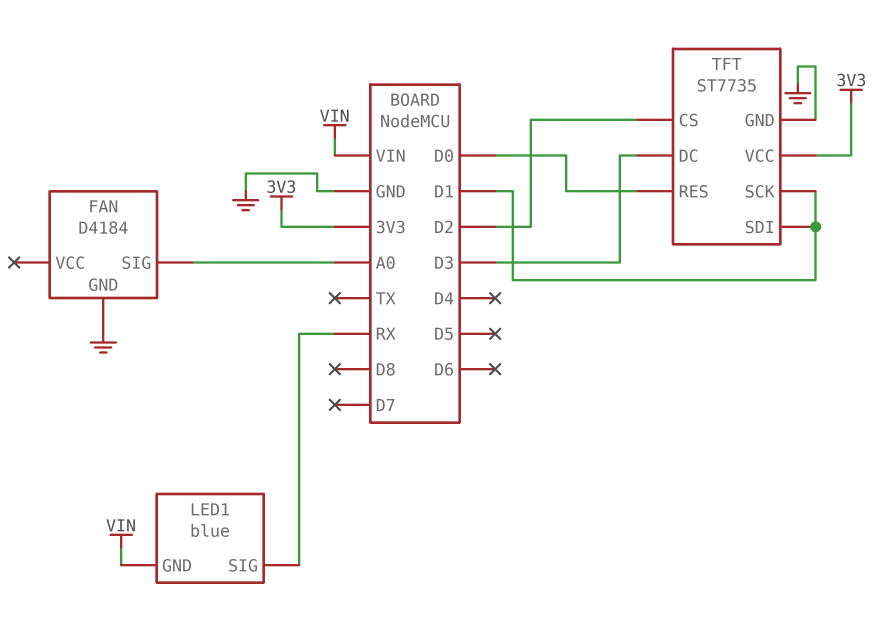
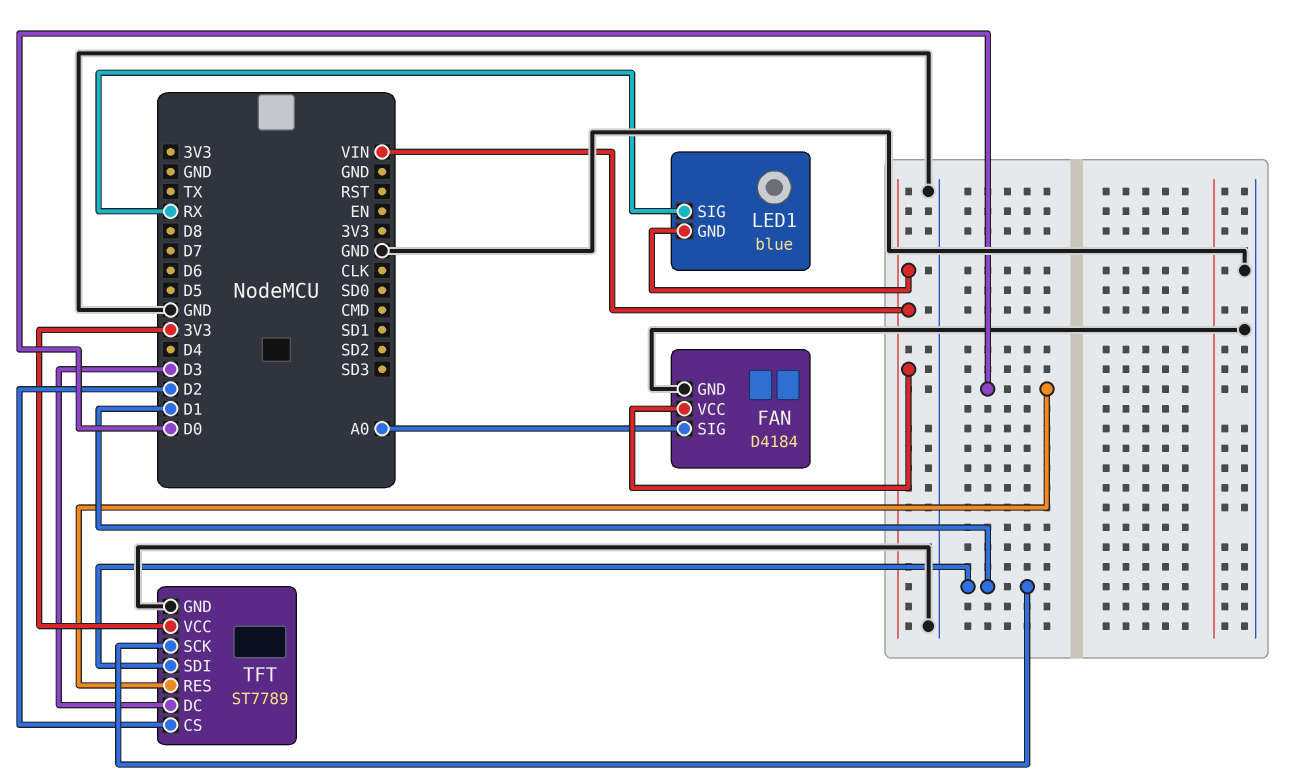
FAN pin VCC: none -> VIN
TFT: ST7735 -> ST7789

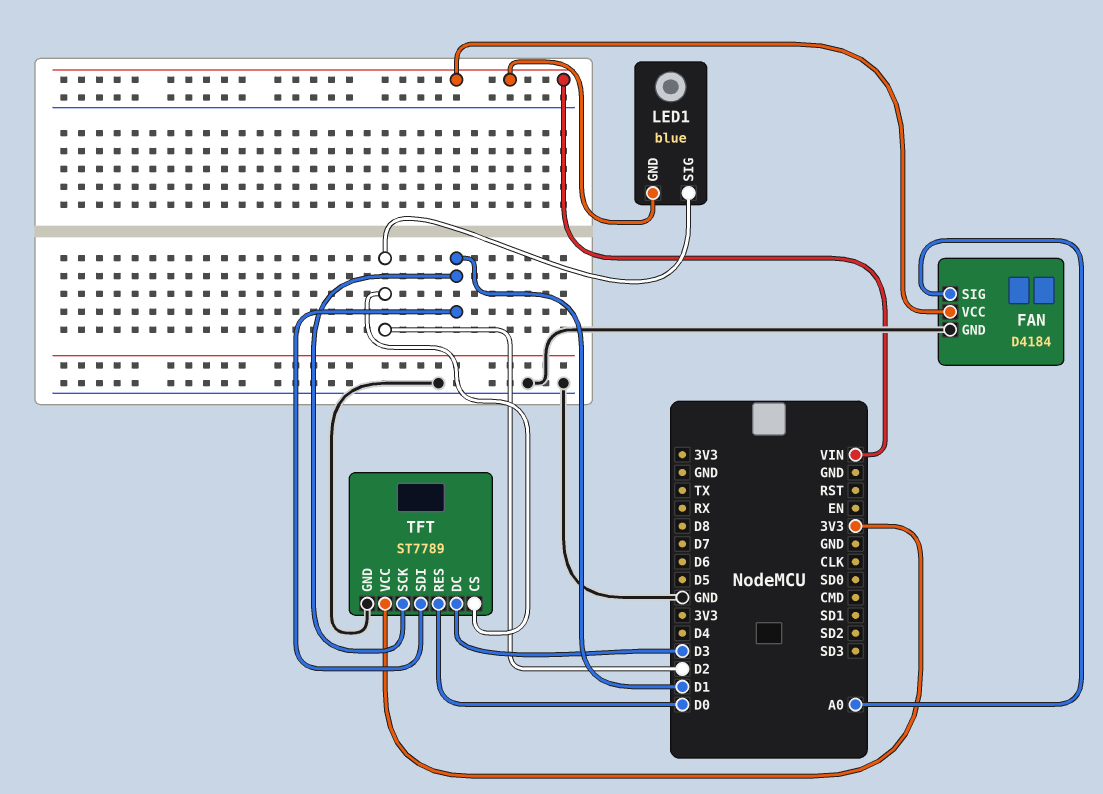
LED1 pin SIG: RX -> D2

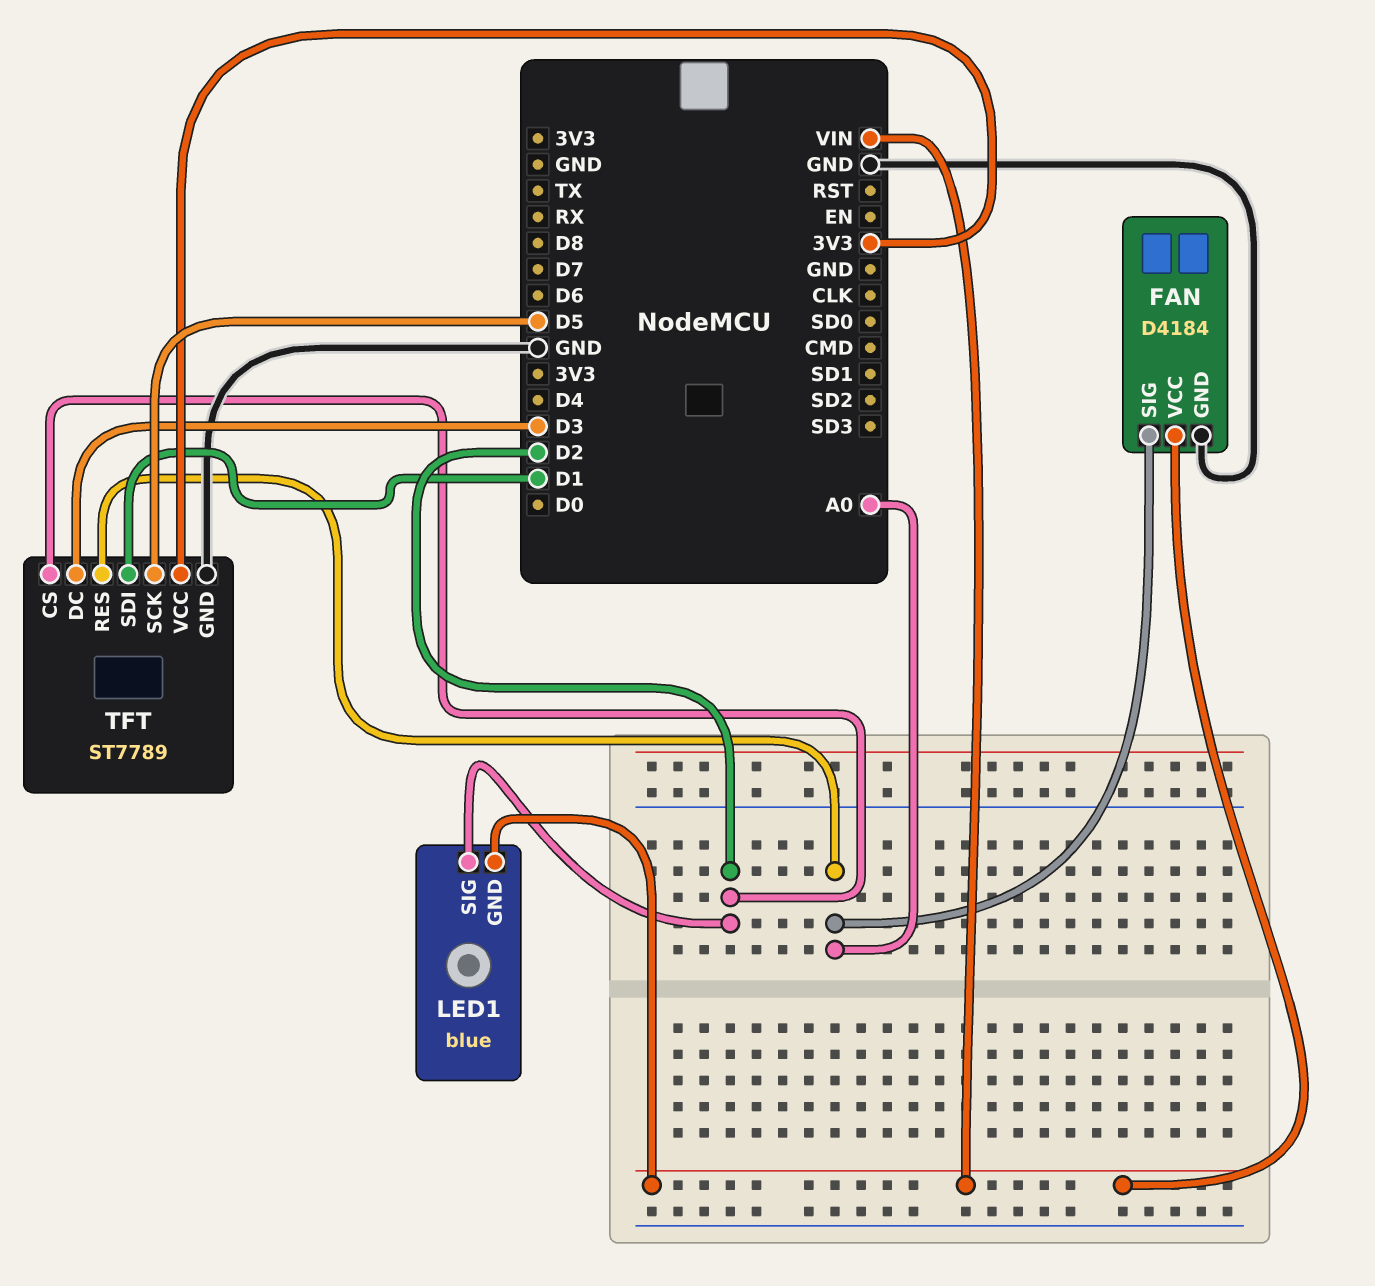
TFT pin RES: D0 -> A0
TFT pin SCK: D1 -> D5

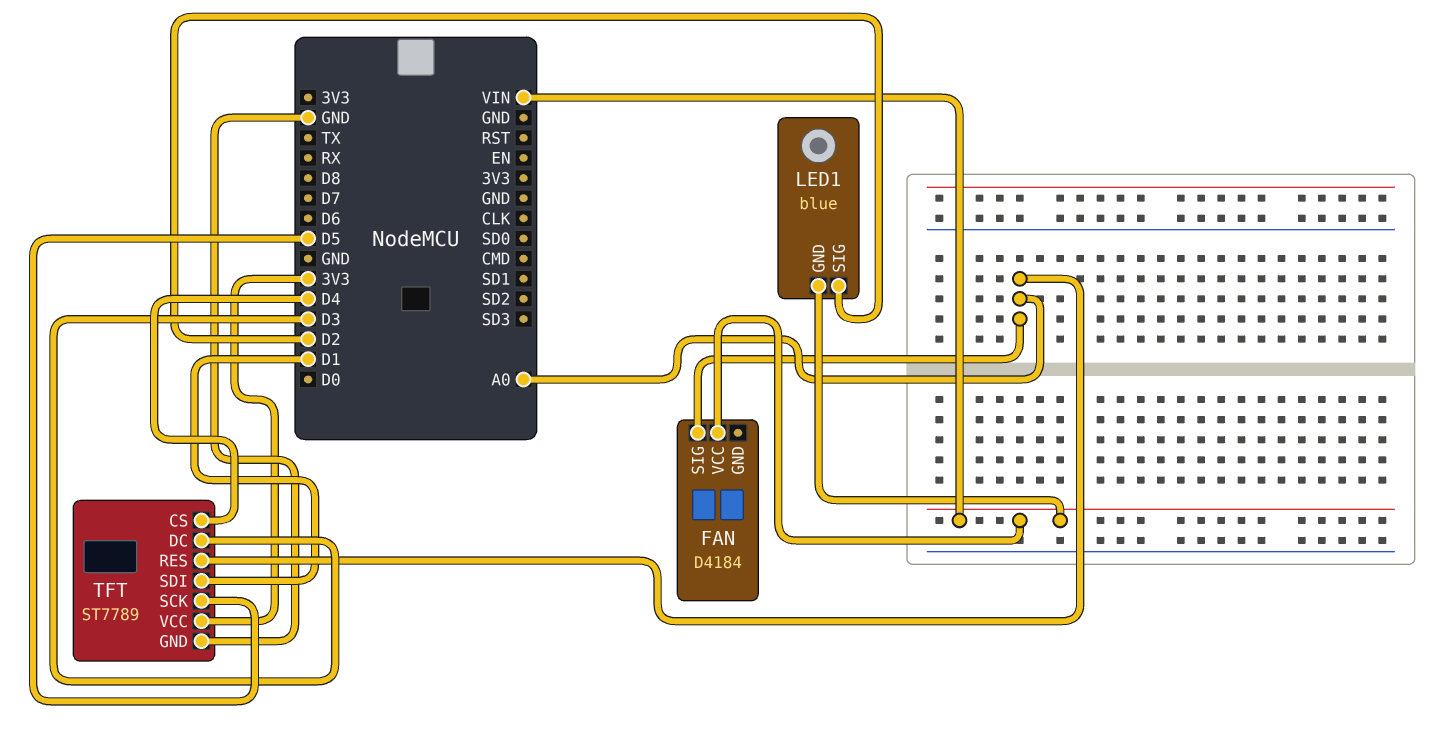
FAN pin GND: GND -> none
TFT pin CS: D2 -> D4

